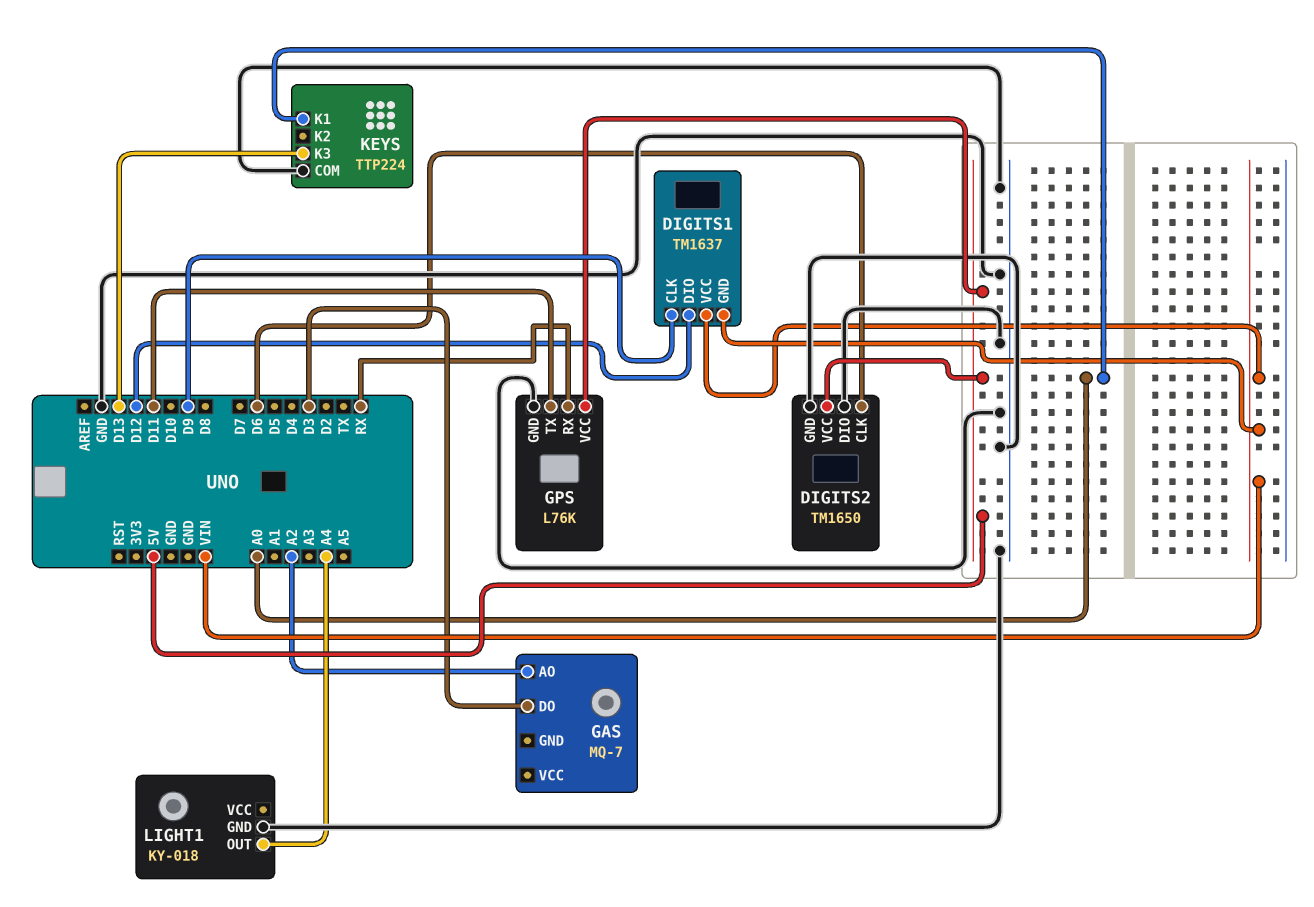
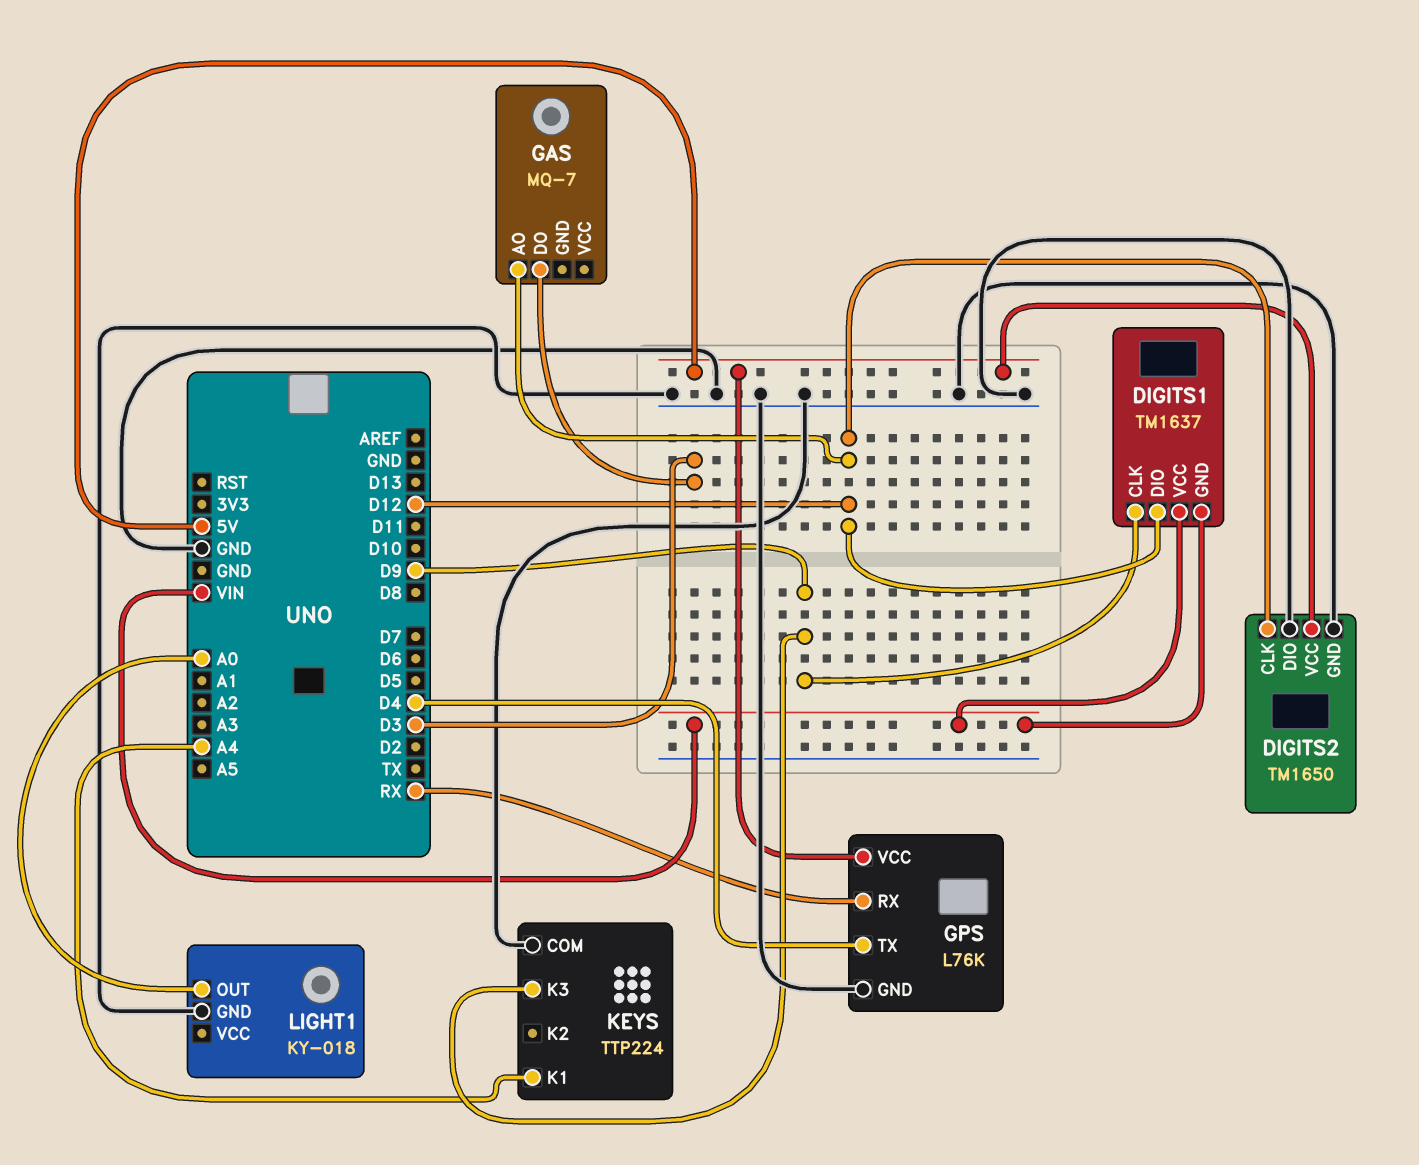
DIGITS2 pin CLK: D6 -> D12
GAS pin AO: A2 -> D12
GPS pin TX: D11 -> D4
KEYS pin K1: A0 -> A4
KEYS pin K3: D13 -> D9
LIGHT1 pin OUT: A4 -> A0

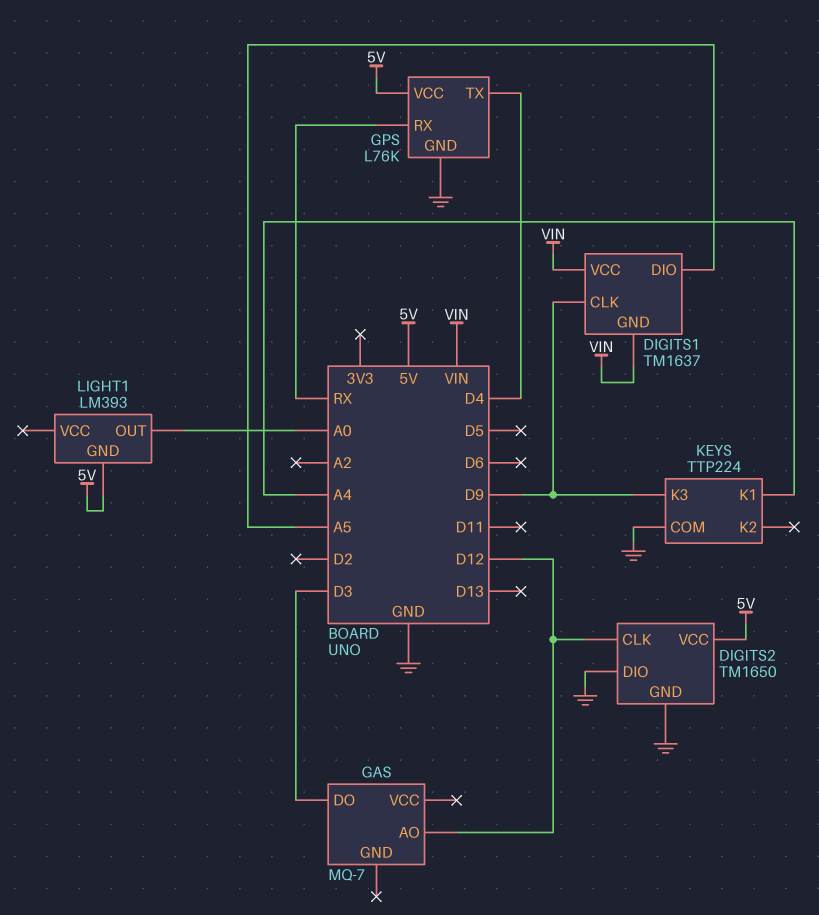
DIGITS1 pin DIO: D12 -> A5
LIGHT1: KY-018 -> LM393
LIGHT1 pin GND: GND -> 5V

